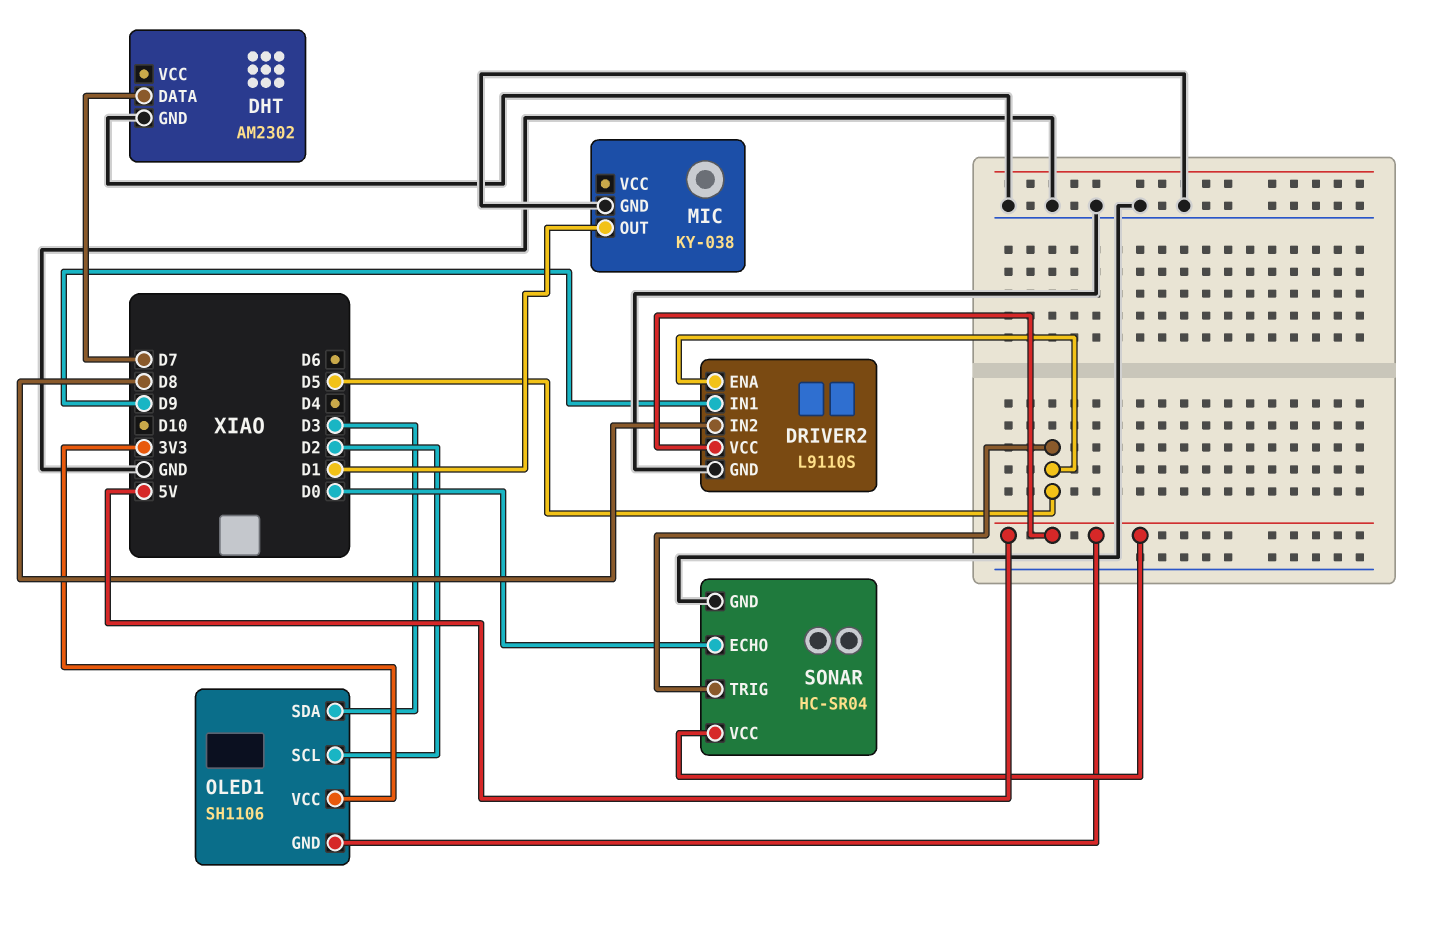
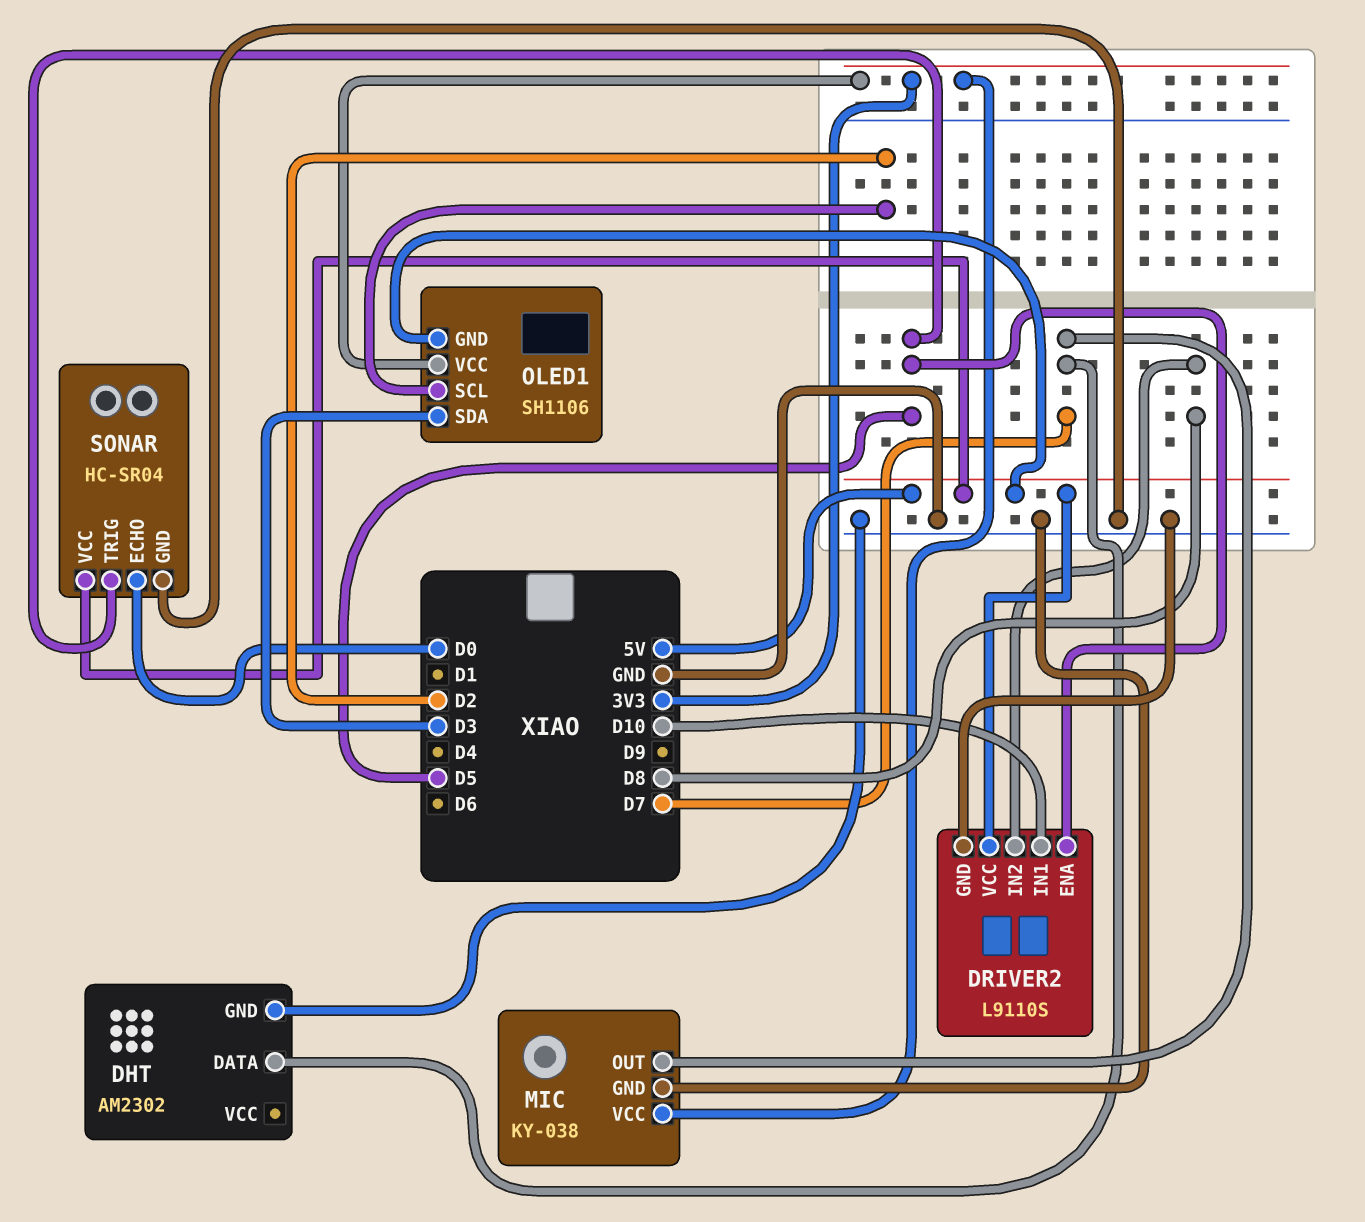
DRIVER2 pin IN1: D9 -> D10
MIC pin OUT: D1 -> D7
MIC pin VCC: none -> 3V3

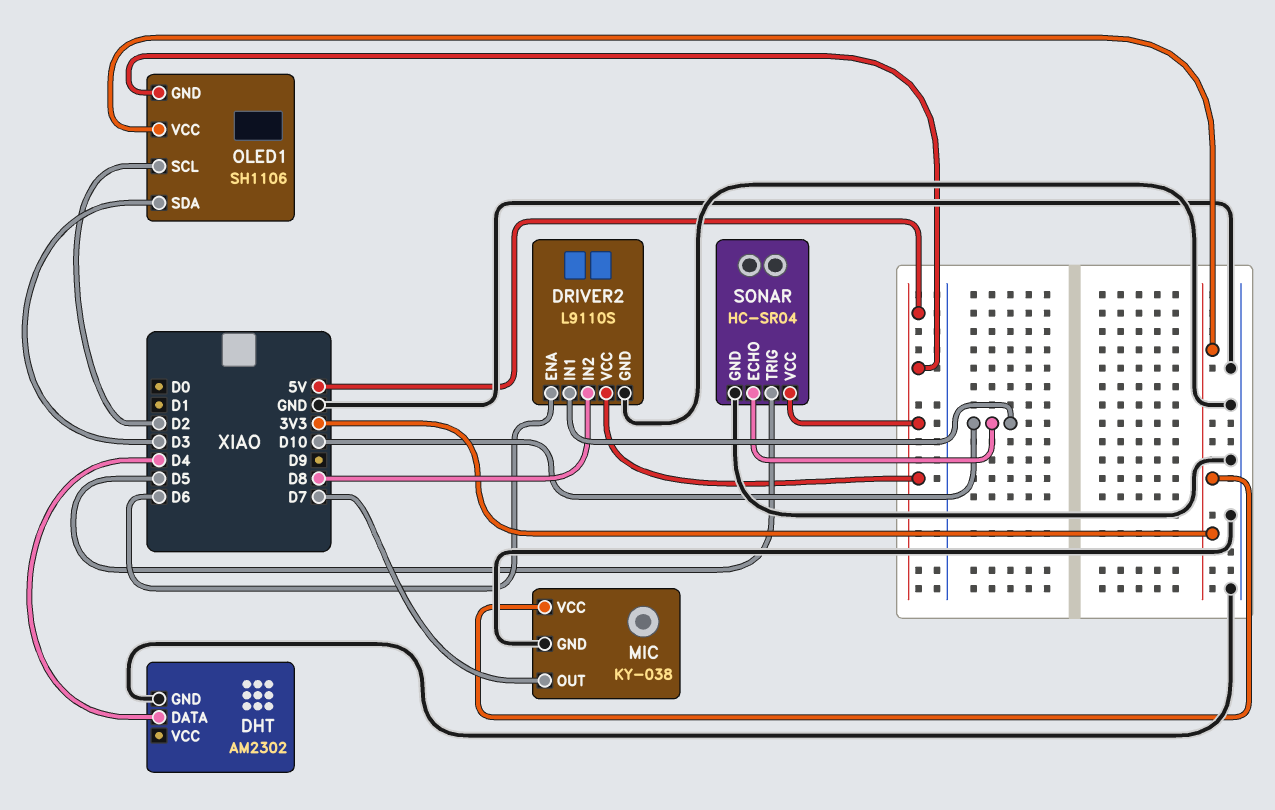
DHT pin DATA: D7 -> D4
DRIVER2 pin ENA: D5 -> D6
SONAR pin ECHO: D0 -> D10

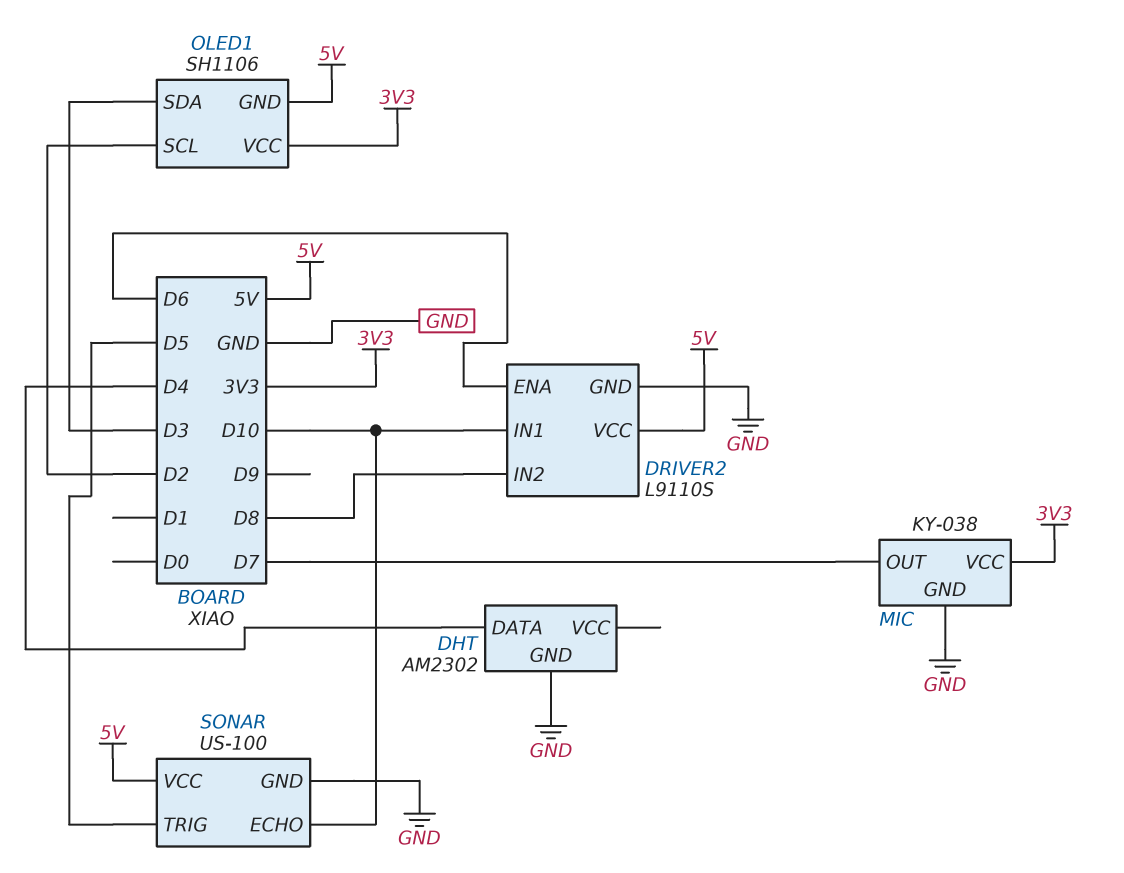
SONAR: HC-SR04 -> US-100

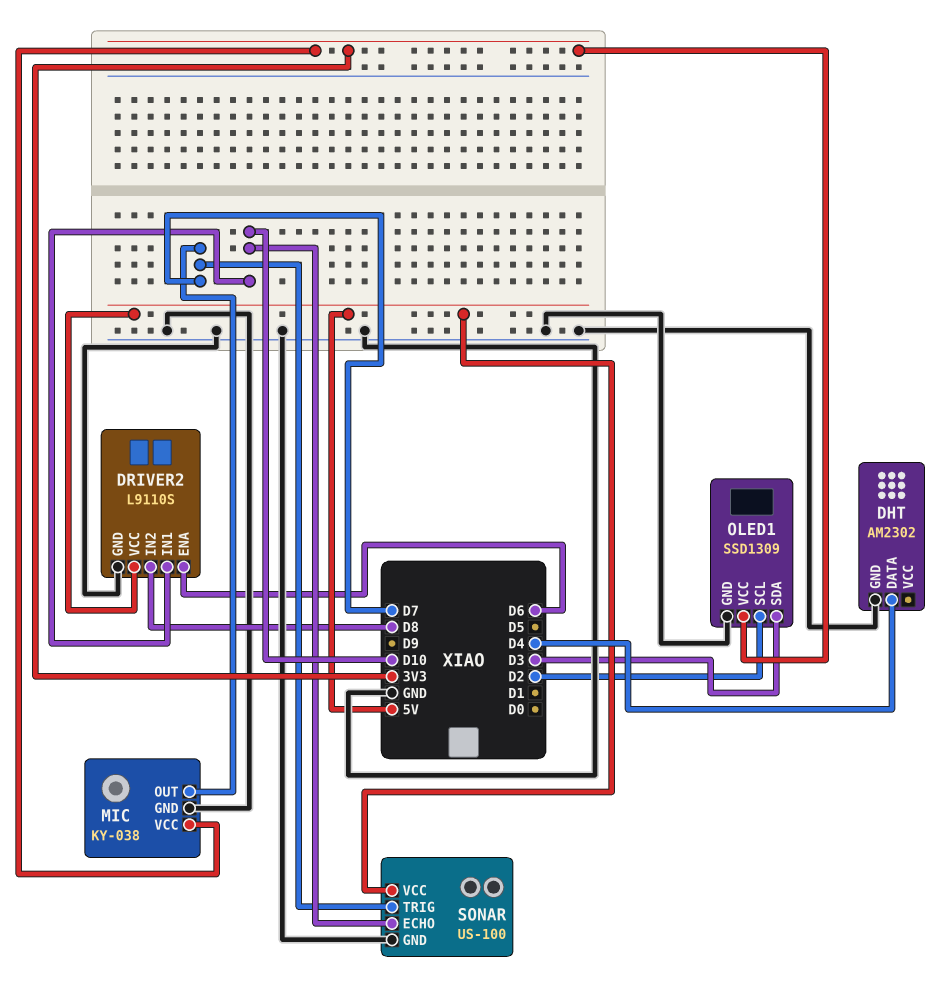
OLED1: SH1106 -> SSD1309
OLED1 pin GND: 5V -> GND
SONAR pin TRIG: D5 -> D7

